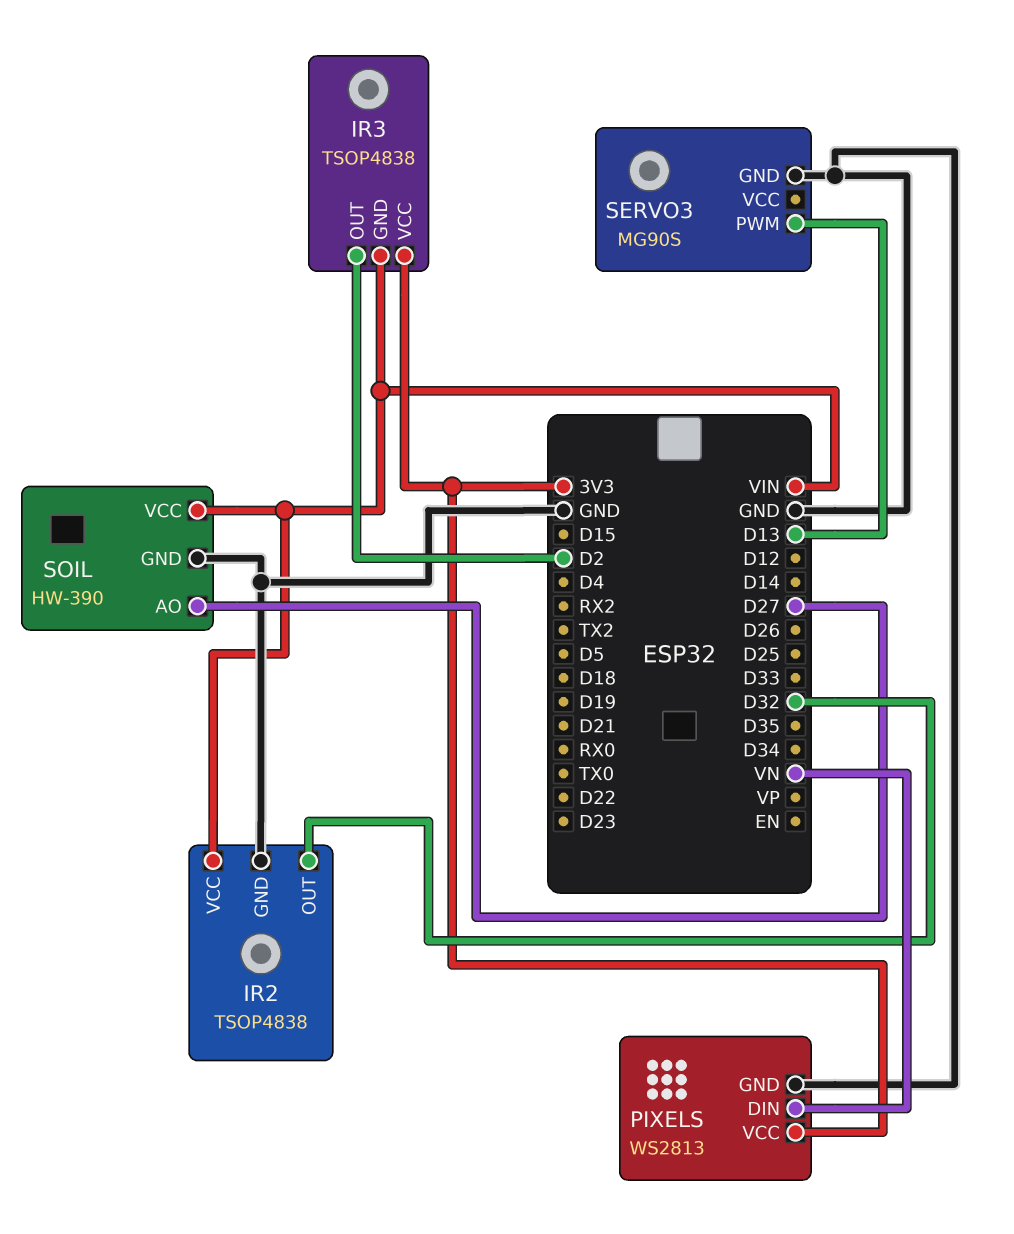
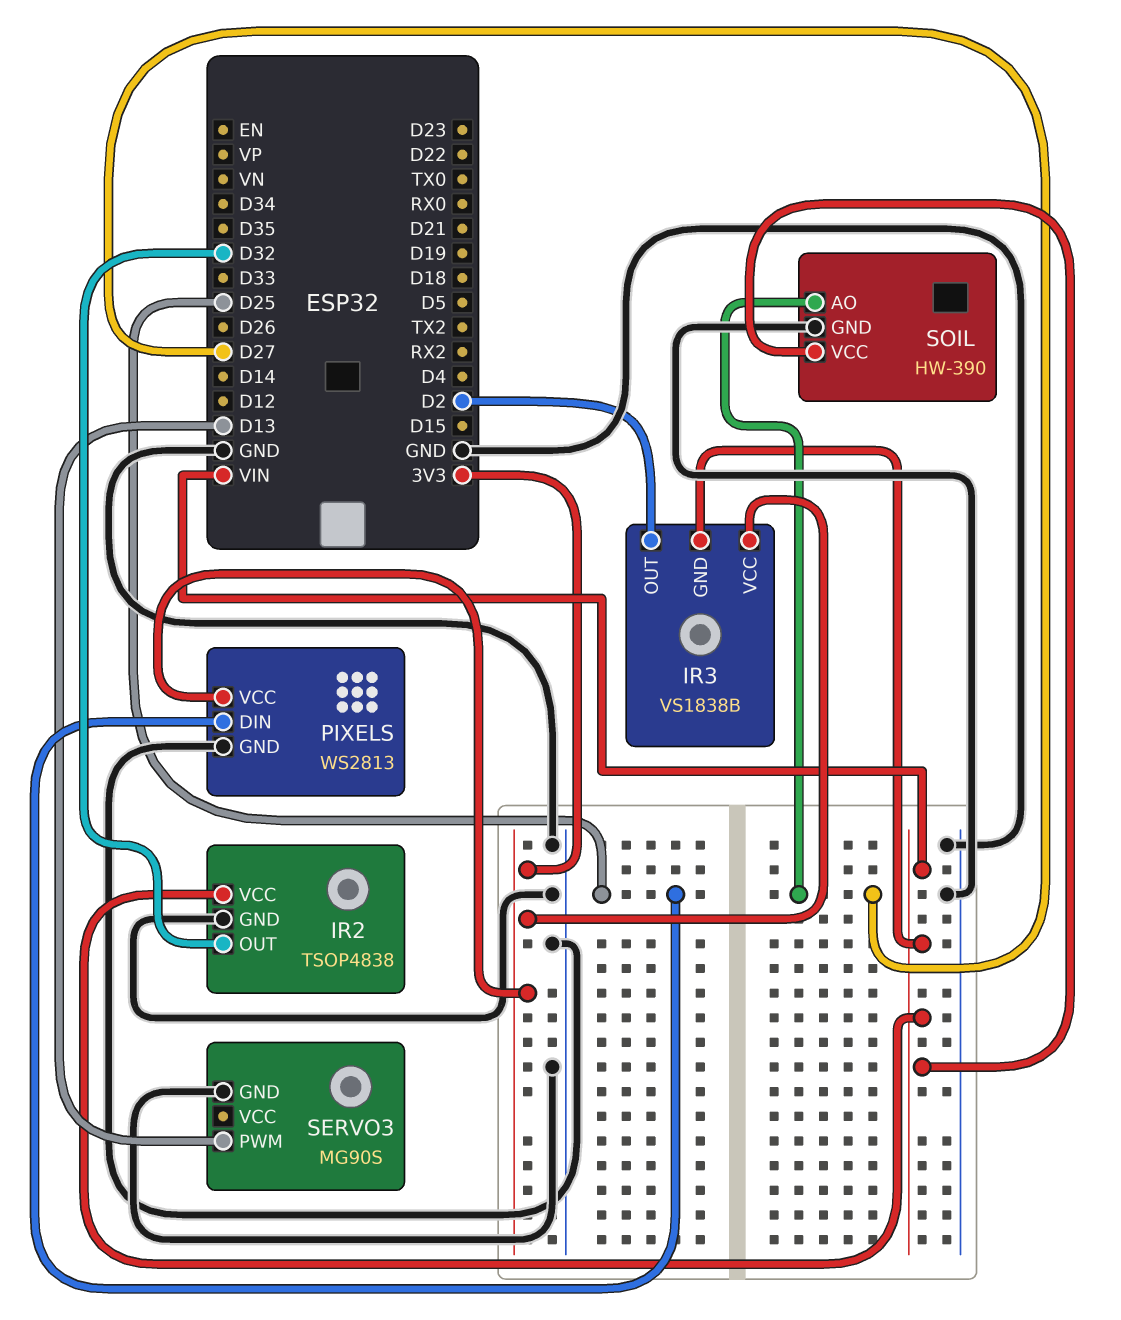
IR3: TSOP4838 -> VS1838B
PIXELS pin DIN: VN -> D25

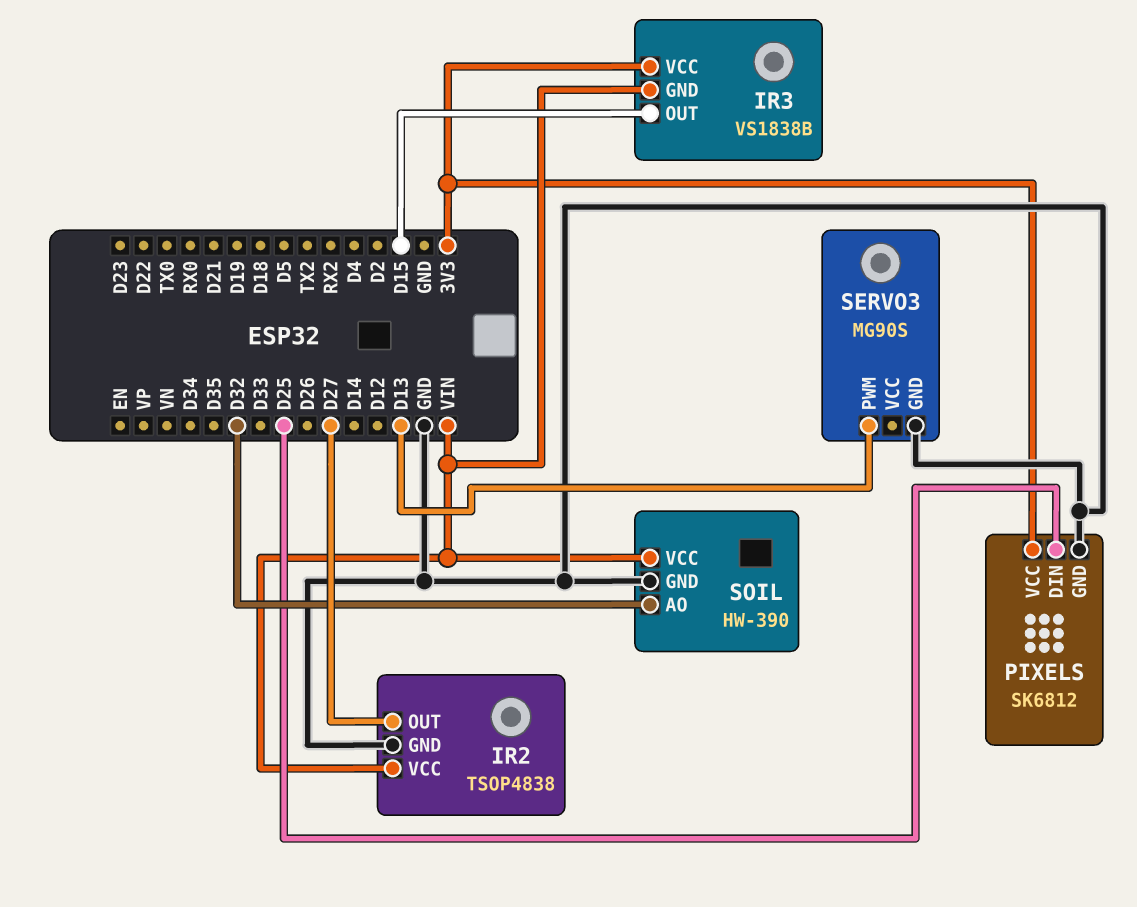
IR2 pin OUT: D32 -> D27
IR3 pin OUT: D2 -> D15
PIXELS: WS2813 -> SK6812
SOIL pin AO: D27 -> D32

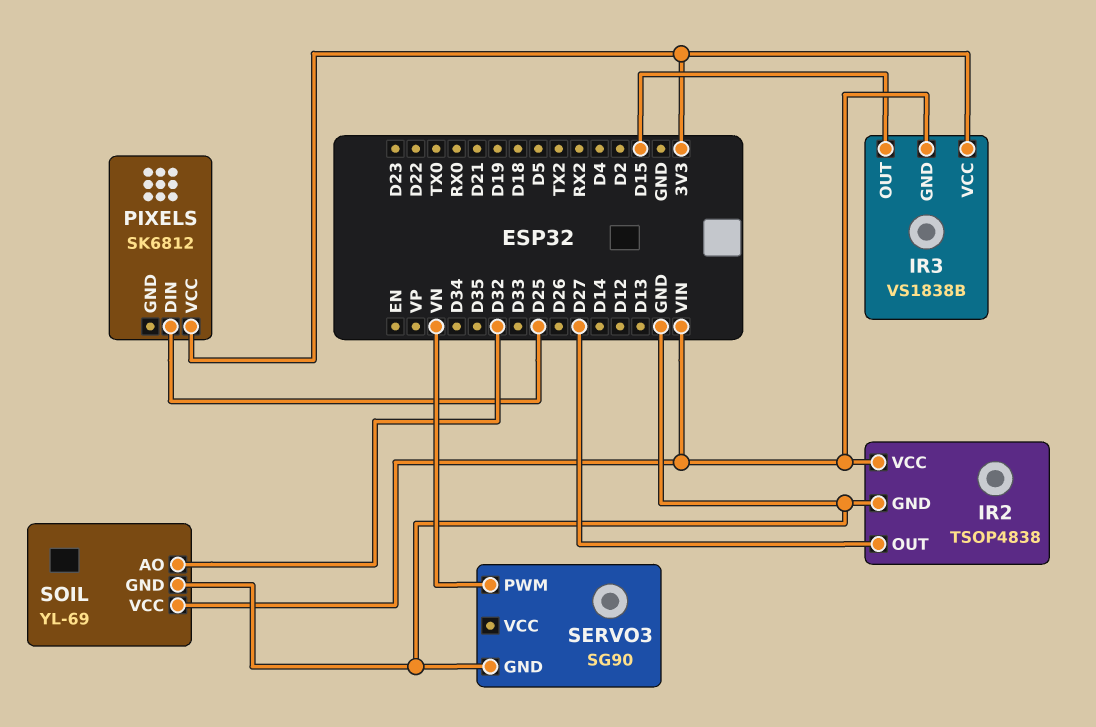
PIXELS pin GND: GND -> none
SERVO3: MG90S -> SG90
SERVO3 pin PWM: D13 -> VN
SOIL: HW-390 -> YL-69

